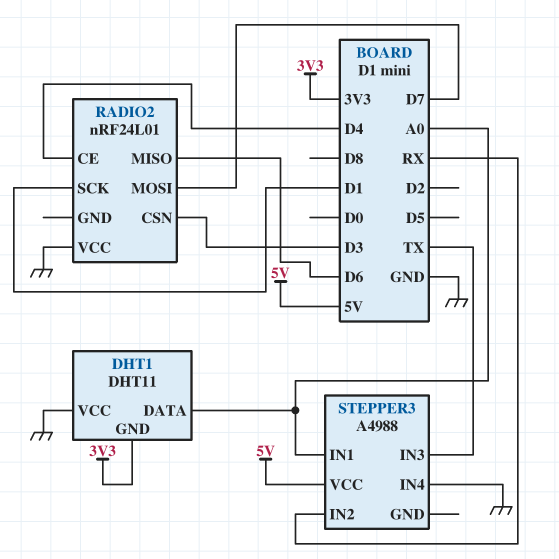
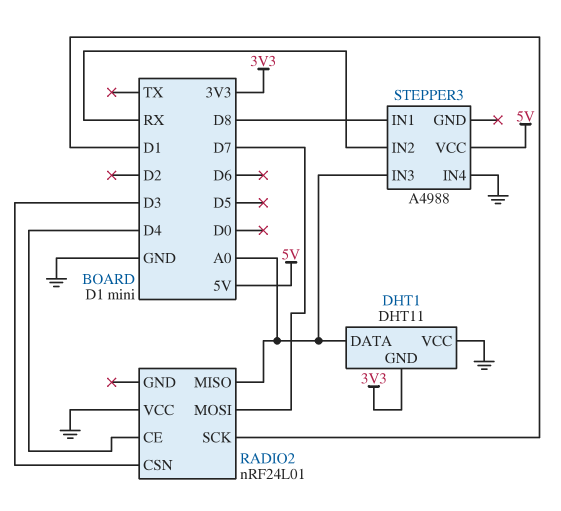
RADIO2 pin MISO: D6 -> A0
STEPPER3 pin IN1: A0 -> D8
STEPPER3 pin IN3: TX -> A0

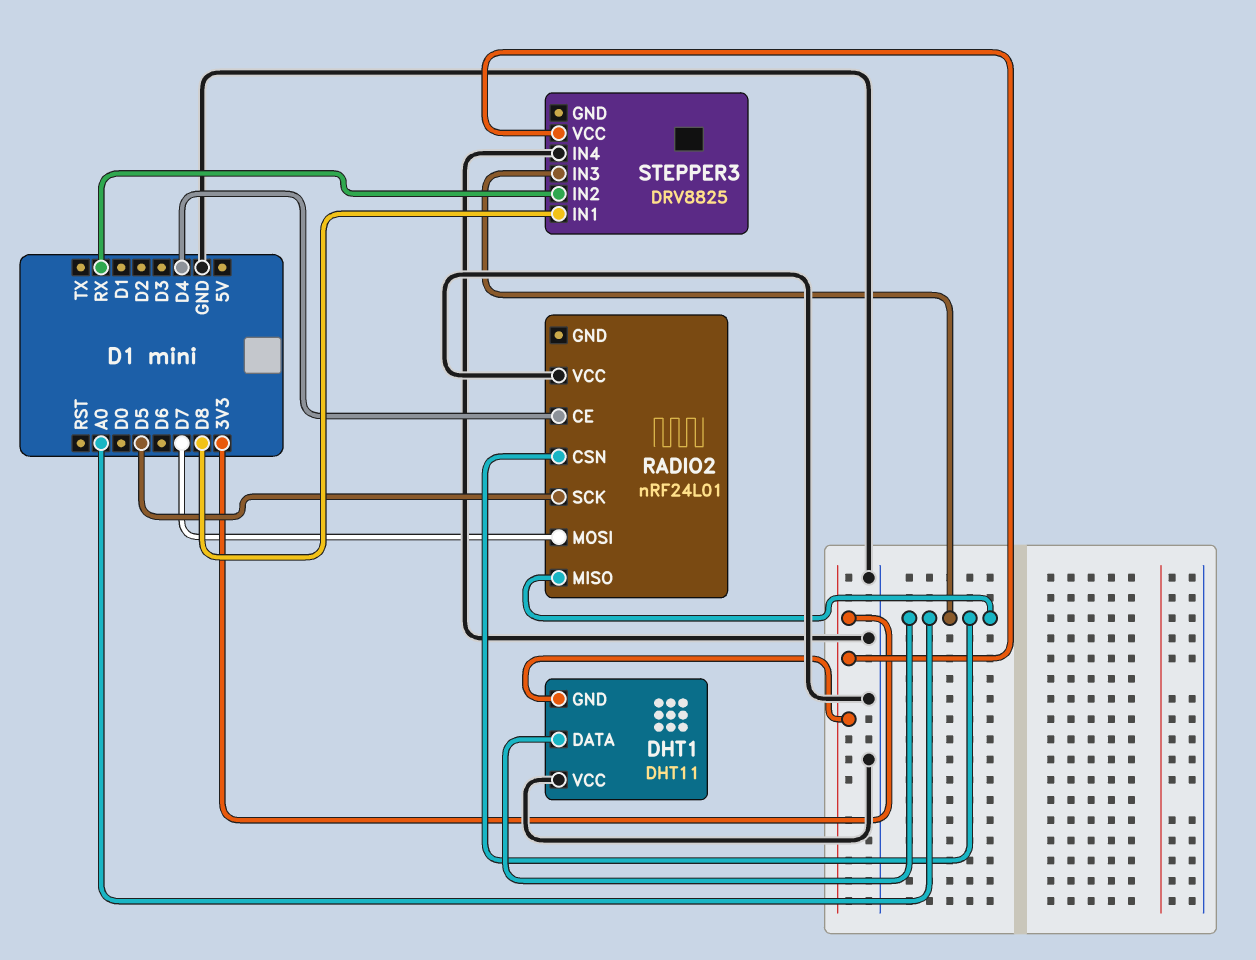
RADIO2 pin CSN: D3 -> A0
RADIO2 pin SCK: D1 -> D5
STEPPER3: A4988 -> DRV8825
STEPPER3 pin VCC: 5V -> 3V3

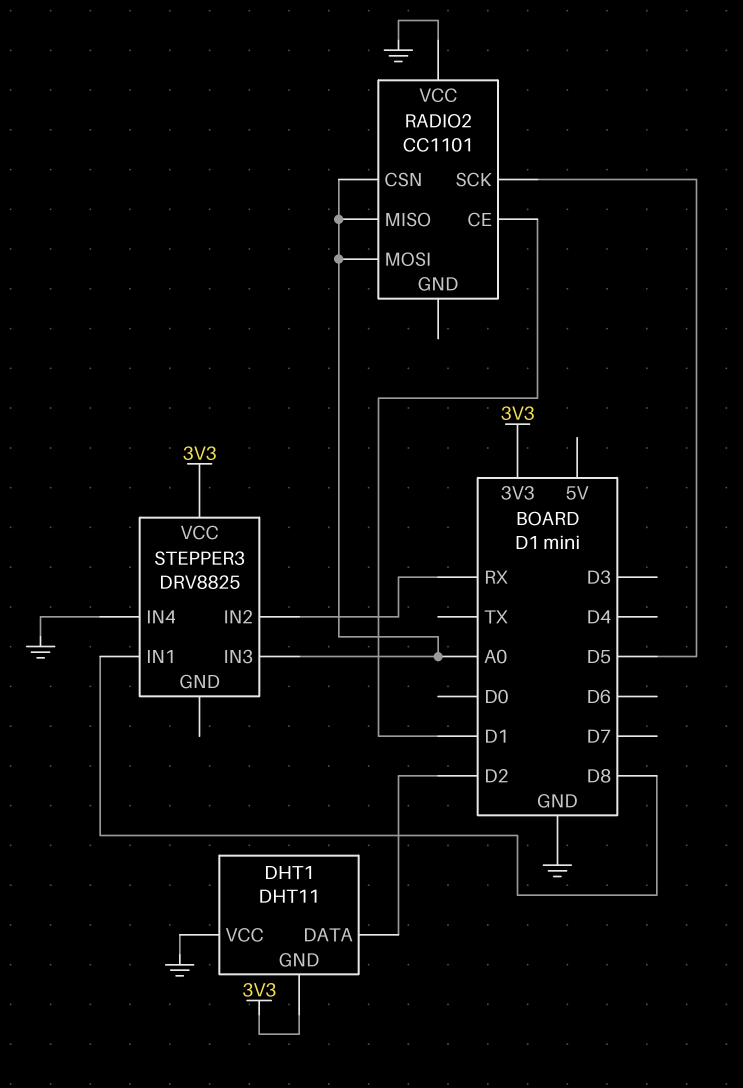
DHT1 pin DATA: A0 -> D2
RADIO2: nRF24L01 -> CC1101
RADIO2 pin CE: D4 -> D1
RADIO2 pin MOSI: D7 -> A0

